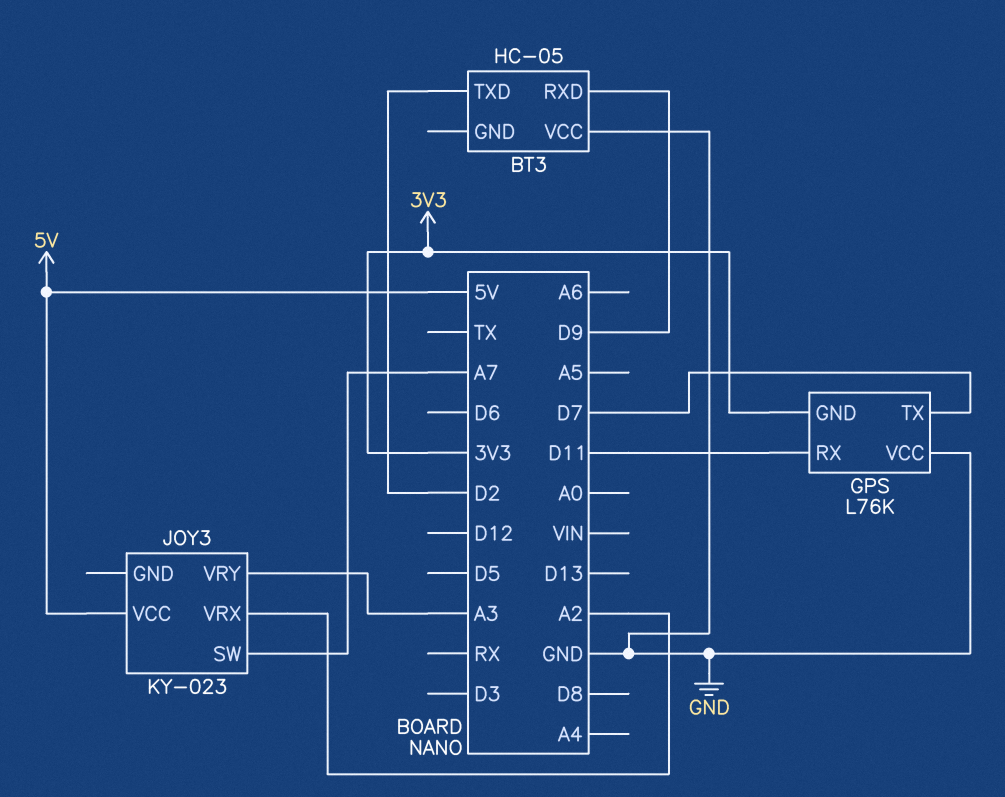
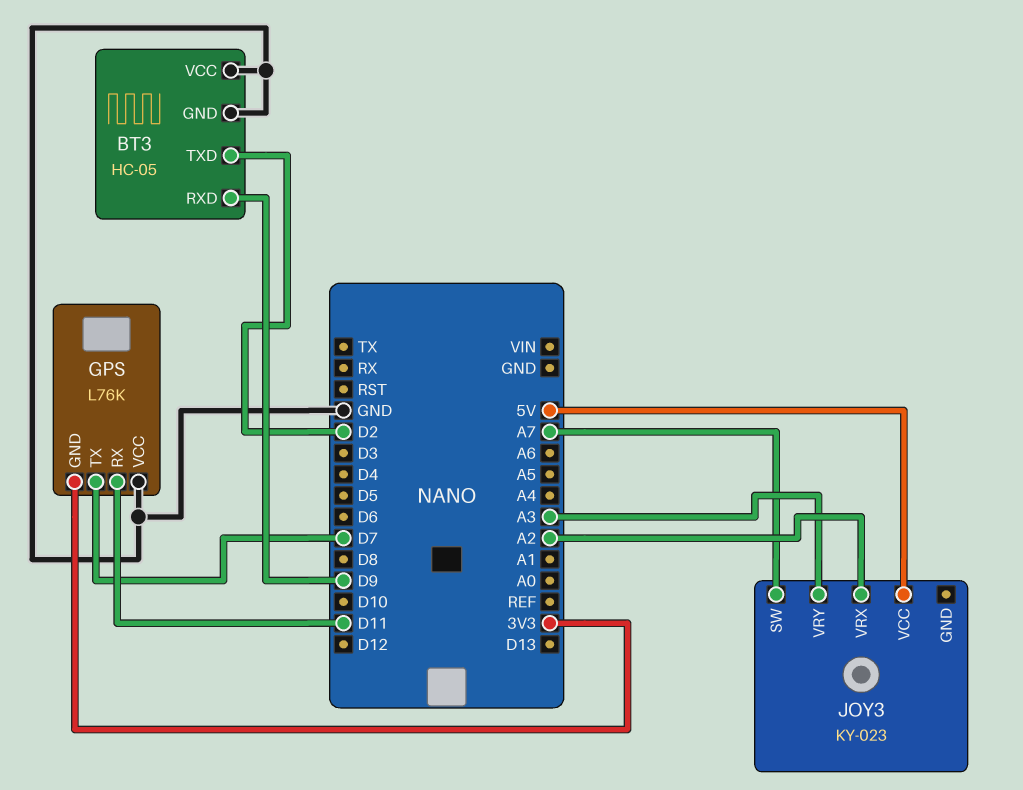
BT3 pin GND: none -> GND

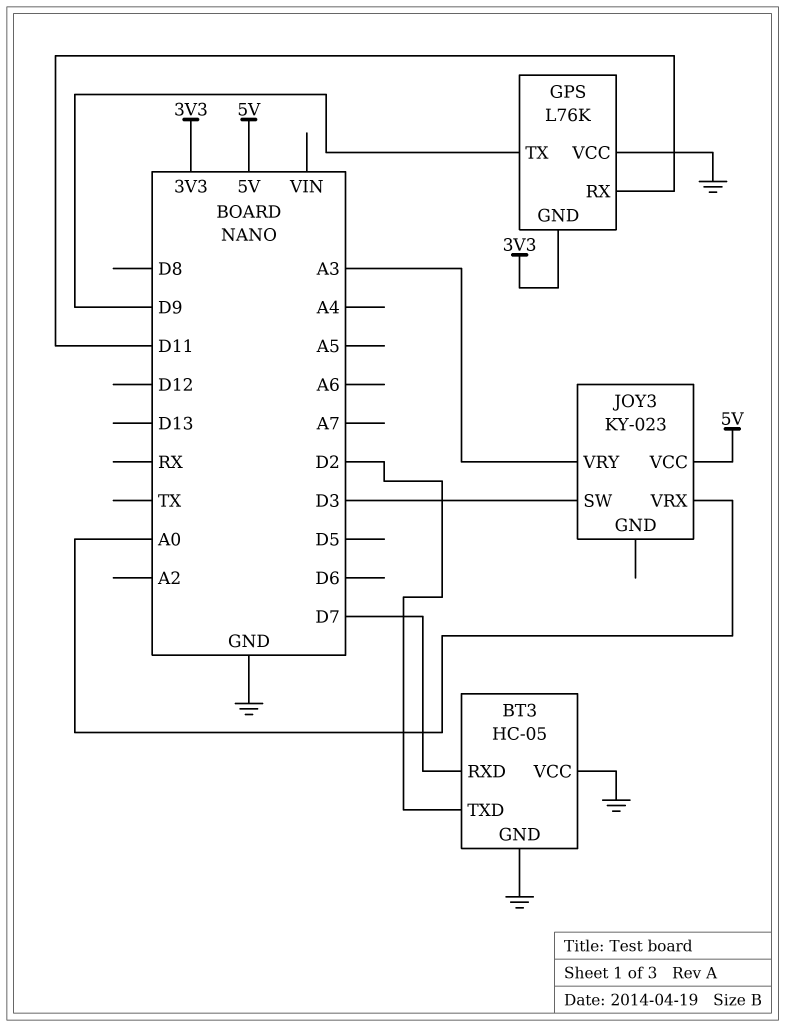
BT3 pin RXD: D9 -> D7
GPS pin TX: D7 -> D9
JOY3 pin SW: A7 -> D3
JOY3 pin VRX: A2 -> A0

